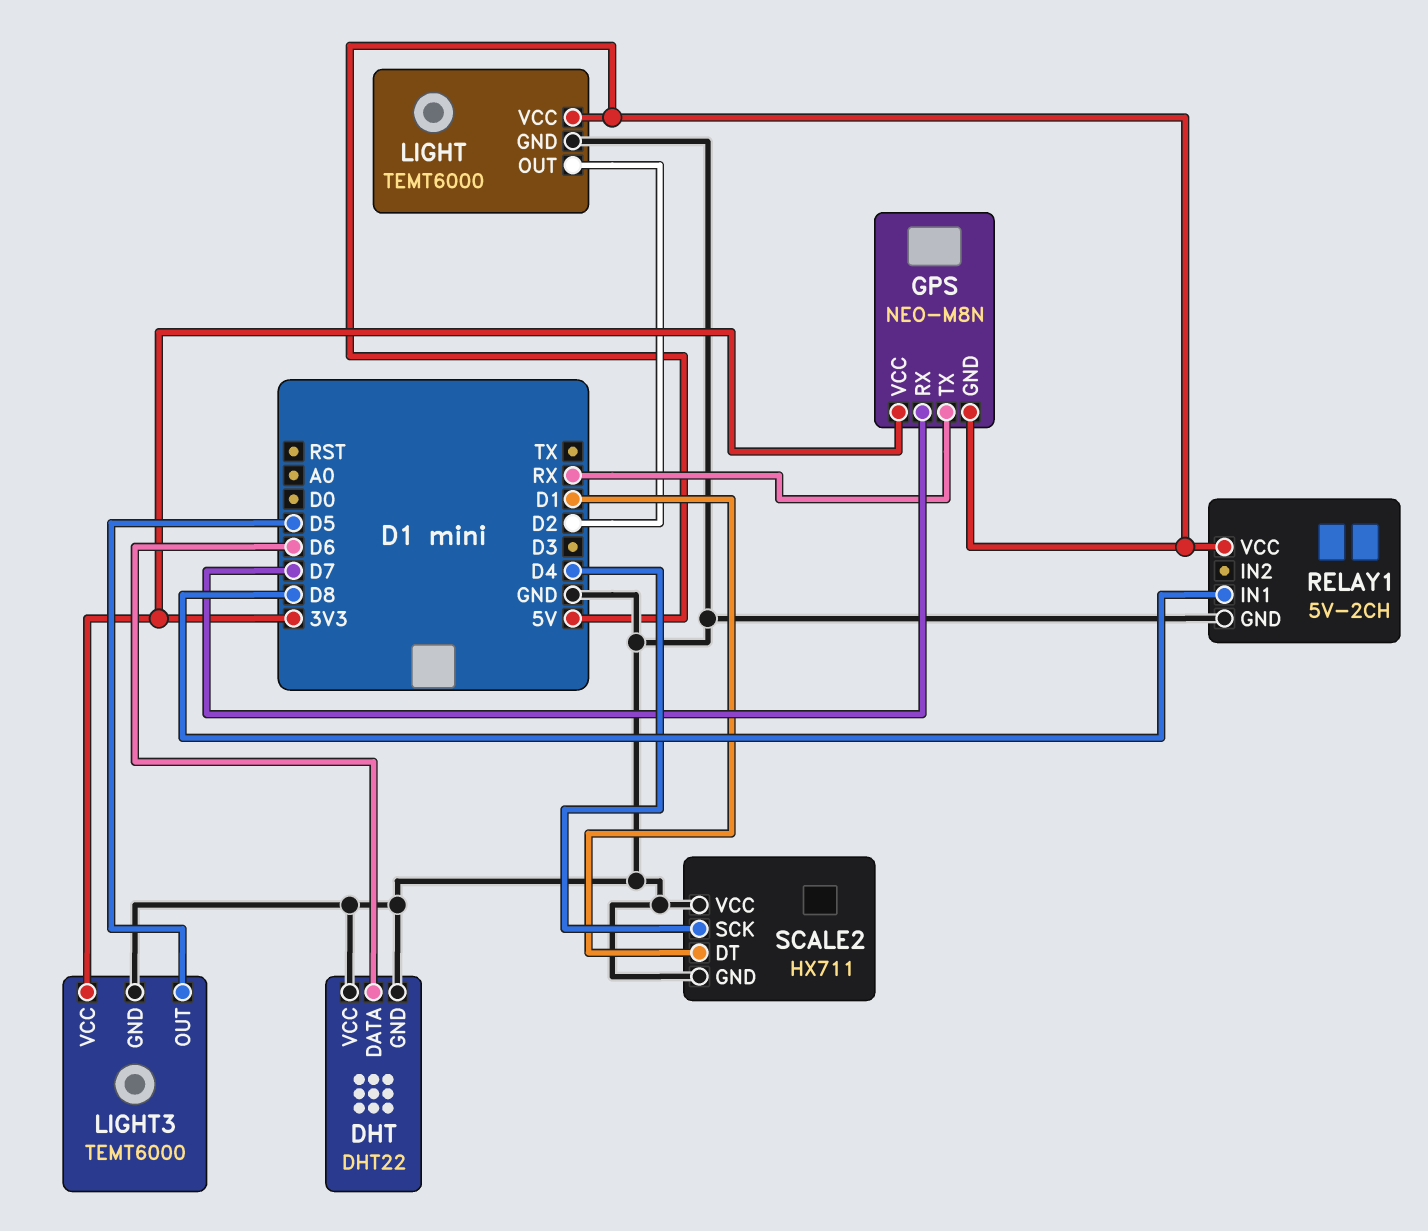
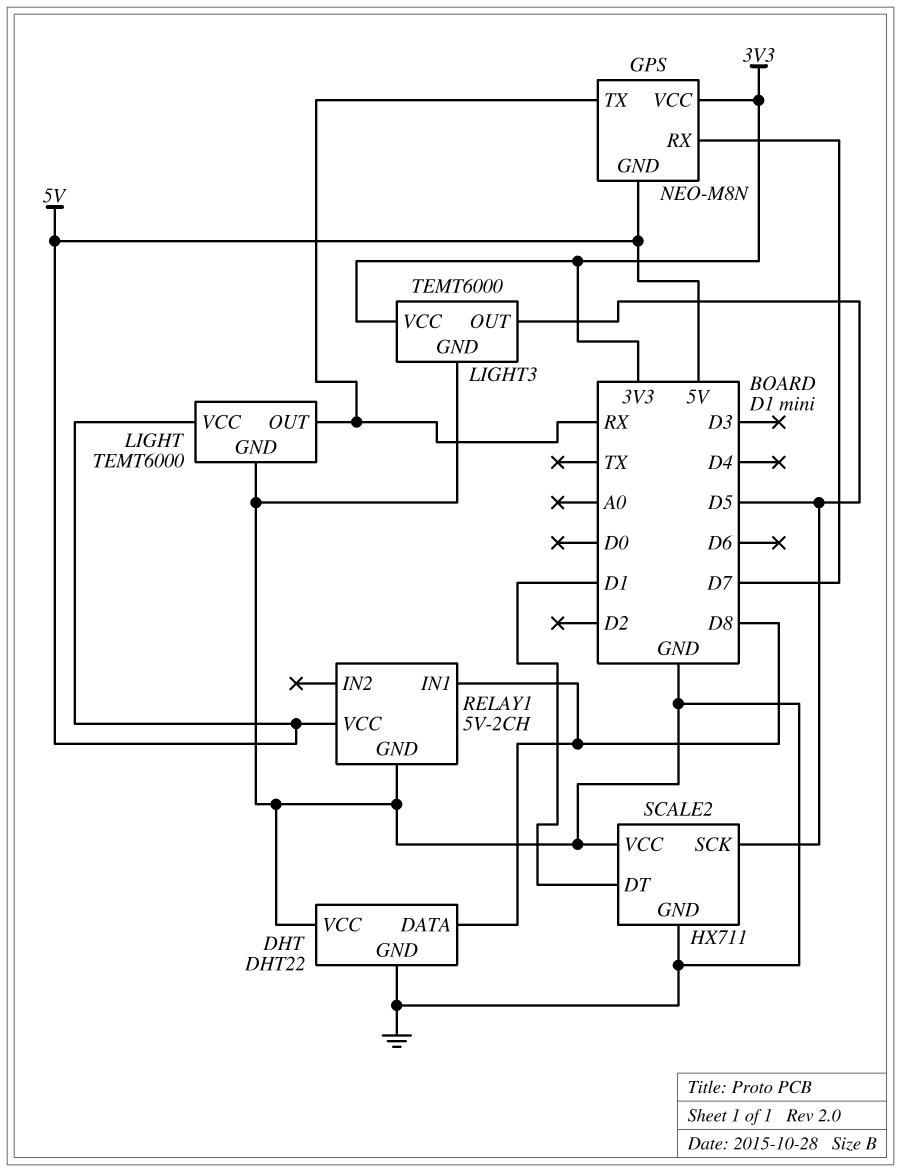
DHT pin DATA: D6 -> D8
LIGHT pin OUT: D2 -> RX
SCALE2 pin SCK: D4 -> D5

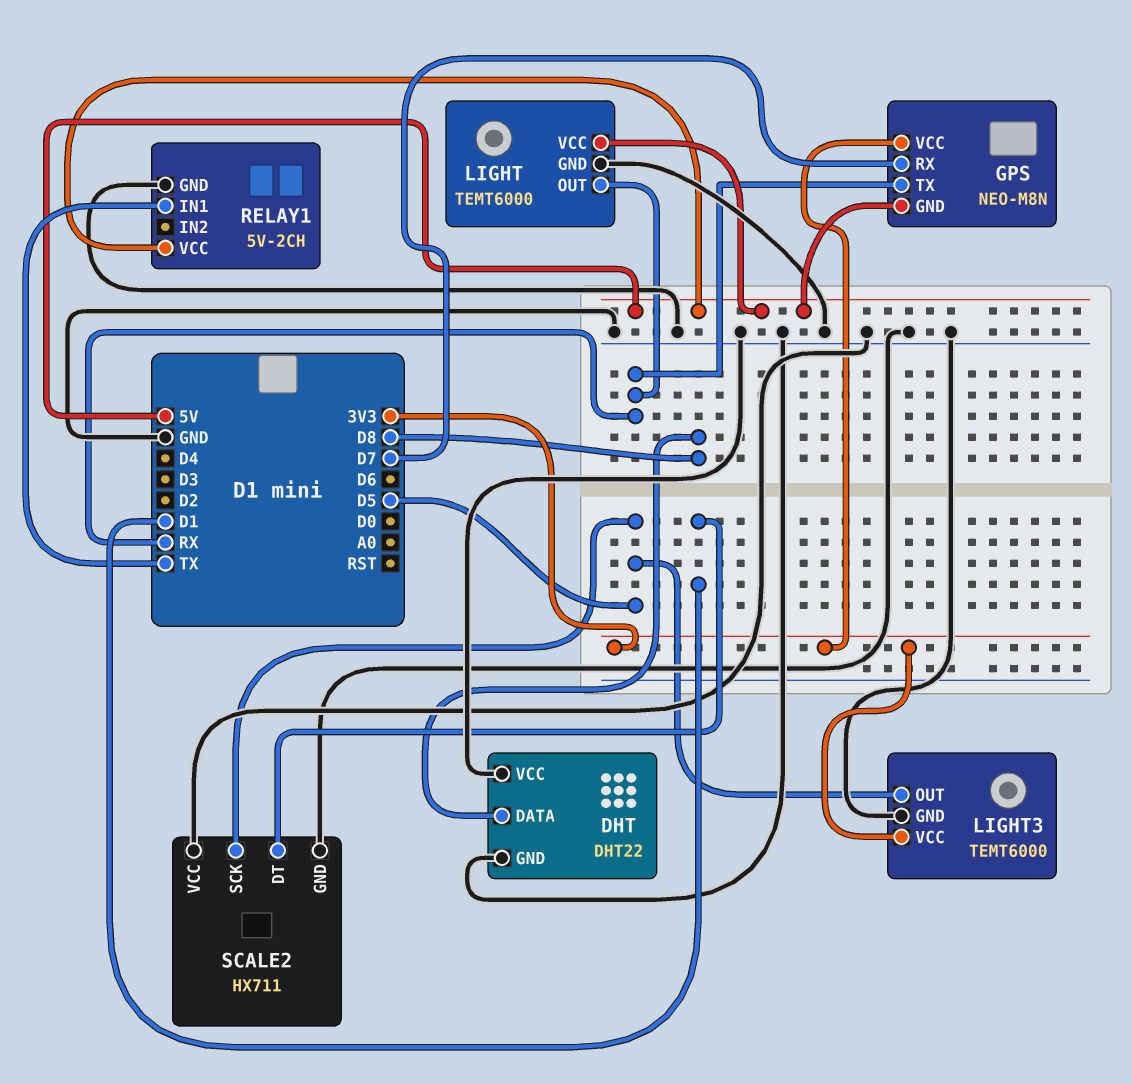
RELAY1 pin IN1: D8 -> TX

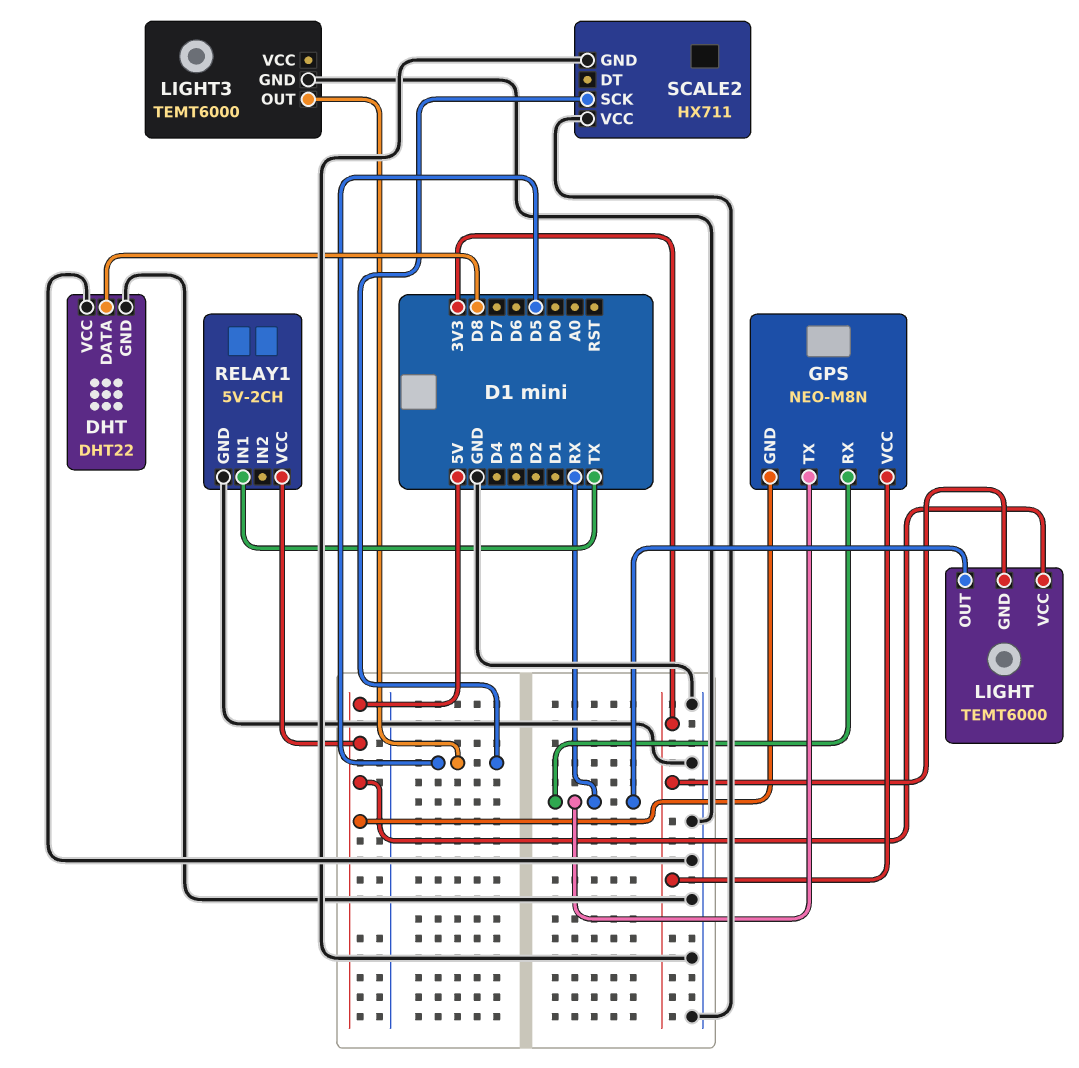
GPS pin RX: D7 -> RX
LIGHT pin GND: GND -> 3V3
LIGHT3 pin VCC: 3V3 -> none
SCALE2 pin DT: D1 -> none

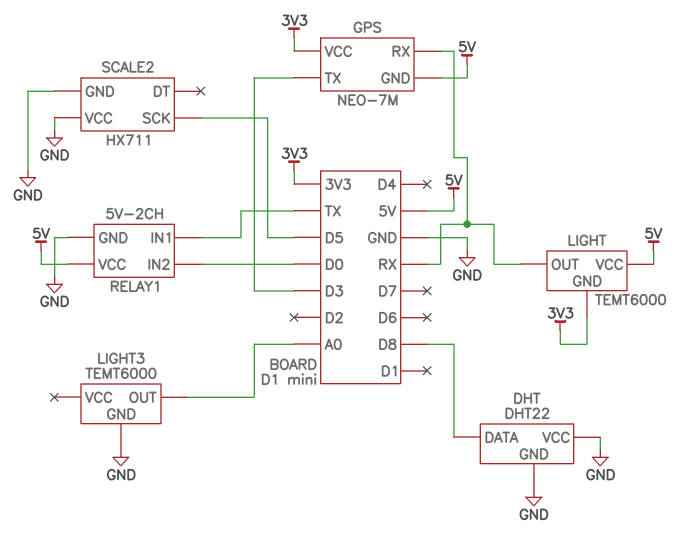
GPS: NEO-M8N -> NEO-7M
GPS pin TX: RX -> D3
LIGHT3 pin OUT: D5 -> A0
RELAY1 pin IN2: none -> D0

